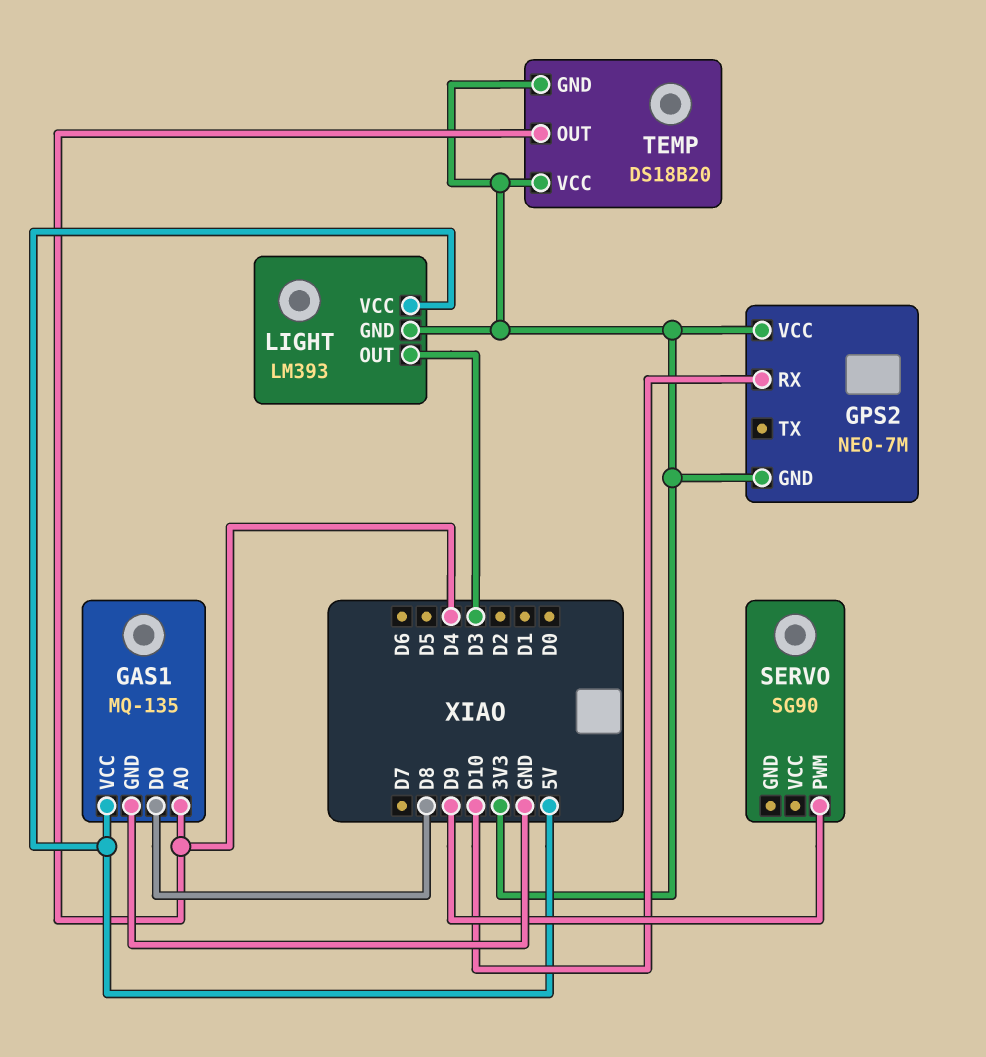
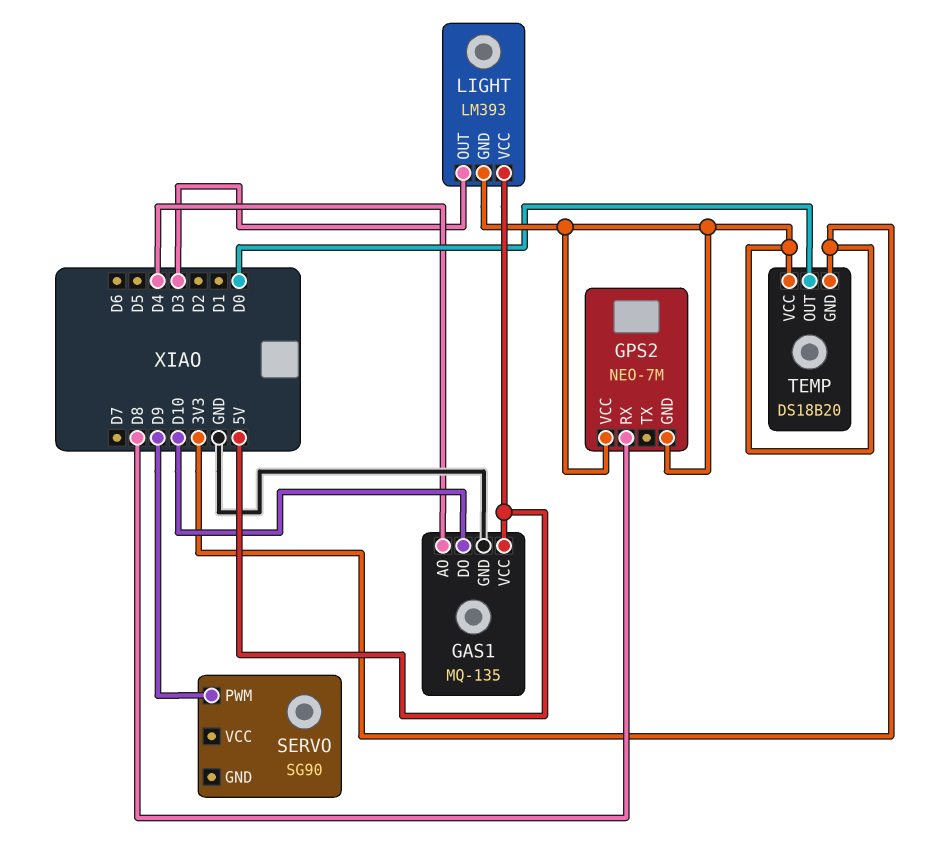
GAS1 pin DO: D8 -> D10
GPS2 pin RX: D10 -> D8
TEMP pin OUT: D4 -> D0

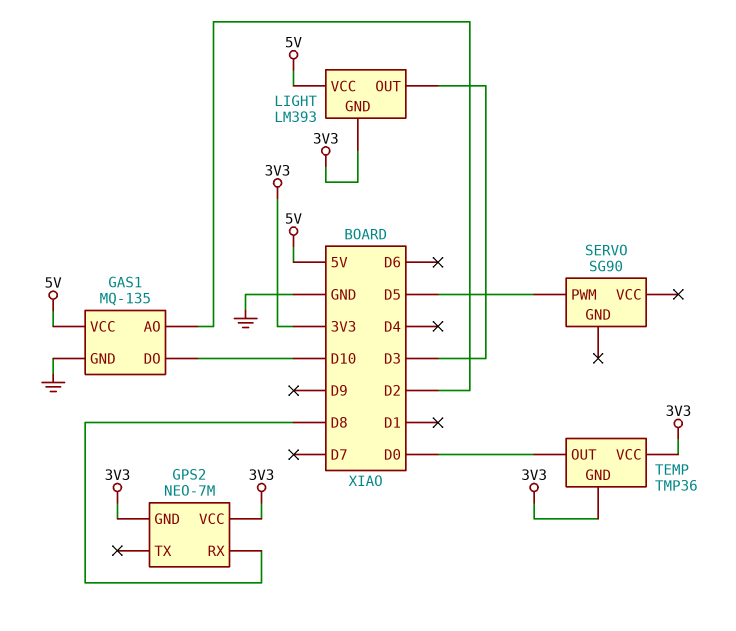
GAS1 pin AO: D4 -> D2
SERVO pin PWM: D9 -> D5
TEMP: DS18B20 -> TMP36

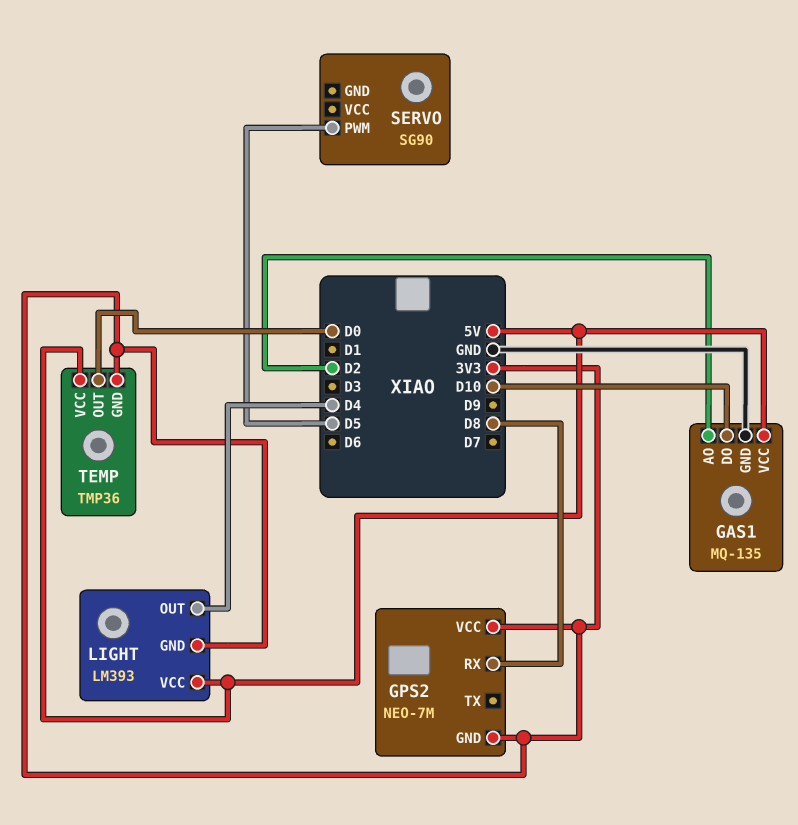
LIGHT pin OUT: D3 -> D4
TEMP pin VCC: 3V3 -> 5V

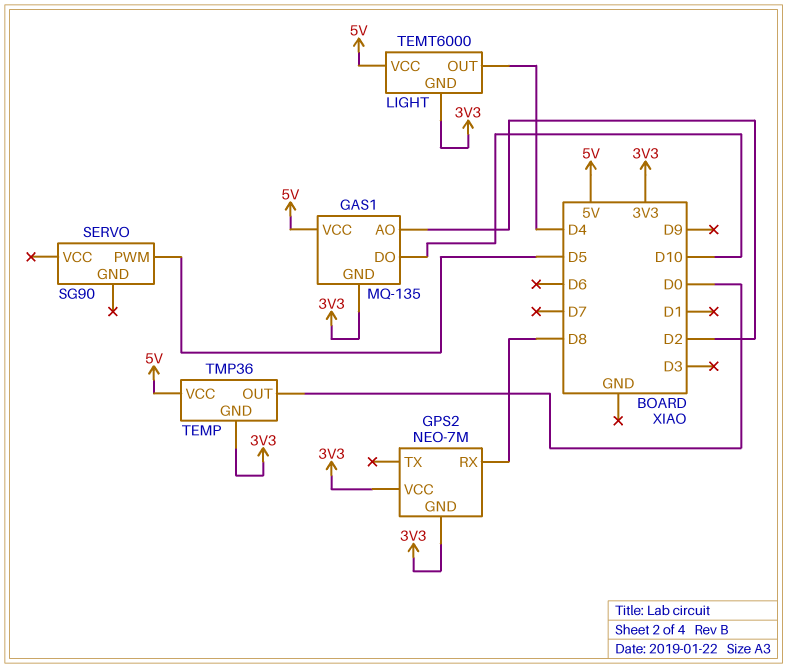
GAS1 pin GND: GND -> 3V3
LIGHT: LM393 -> TEMT6000

